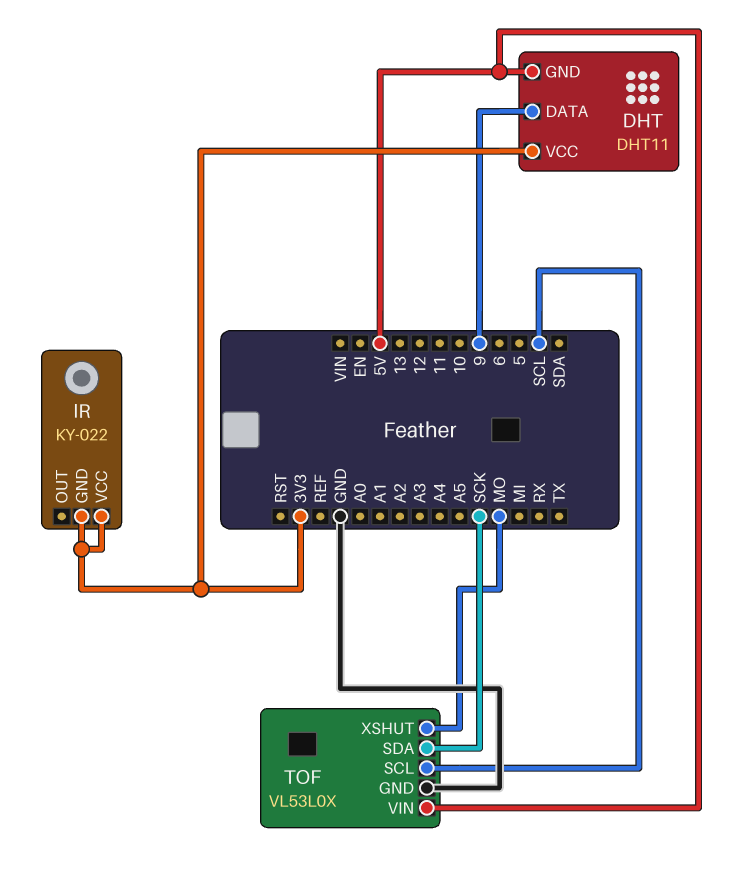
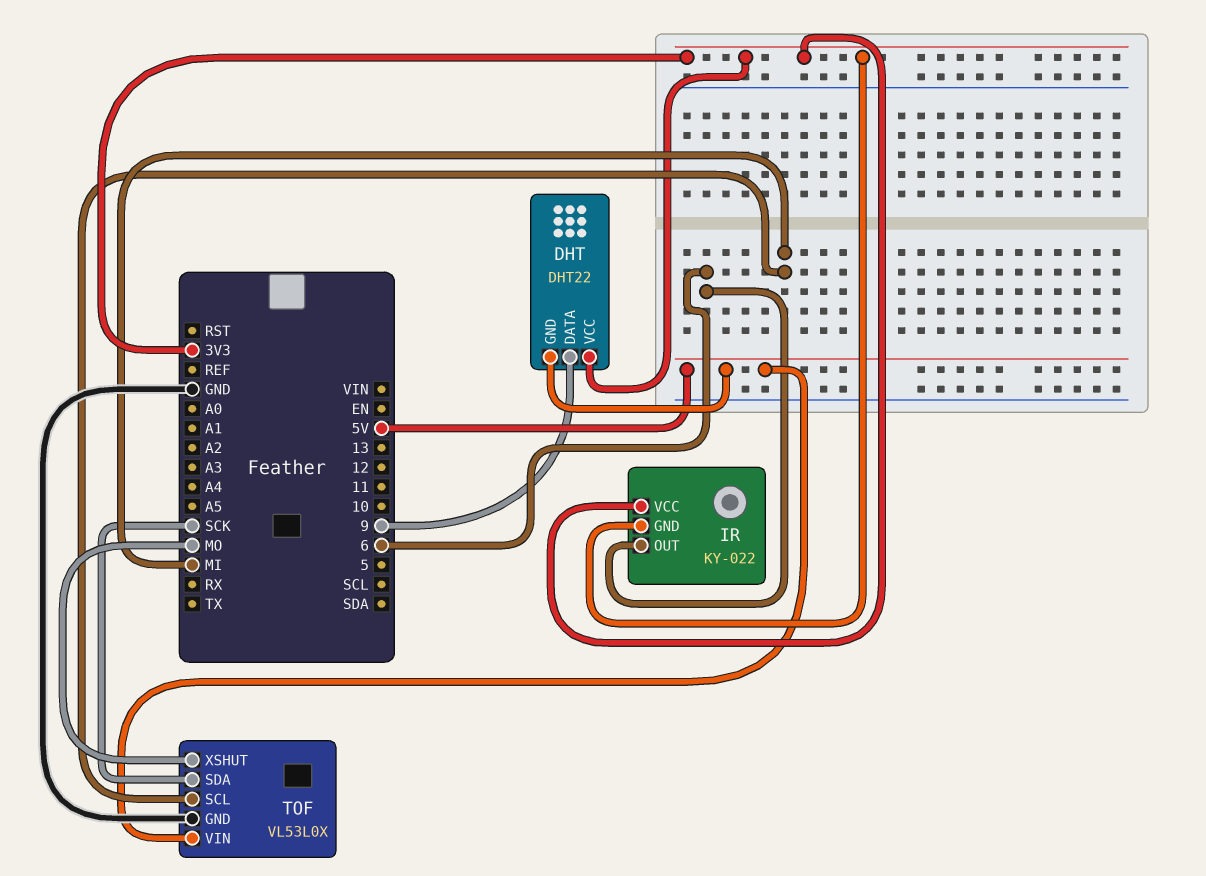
DHT: DHT11 -> DHT22
IR pin OUT: none -> 6
TOF pin SCL: SCL -> MI

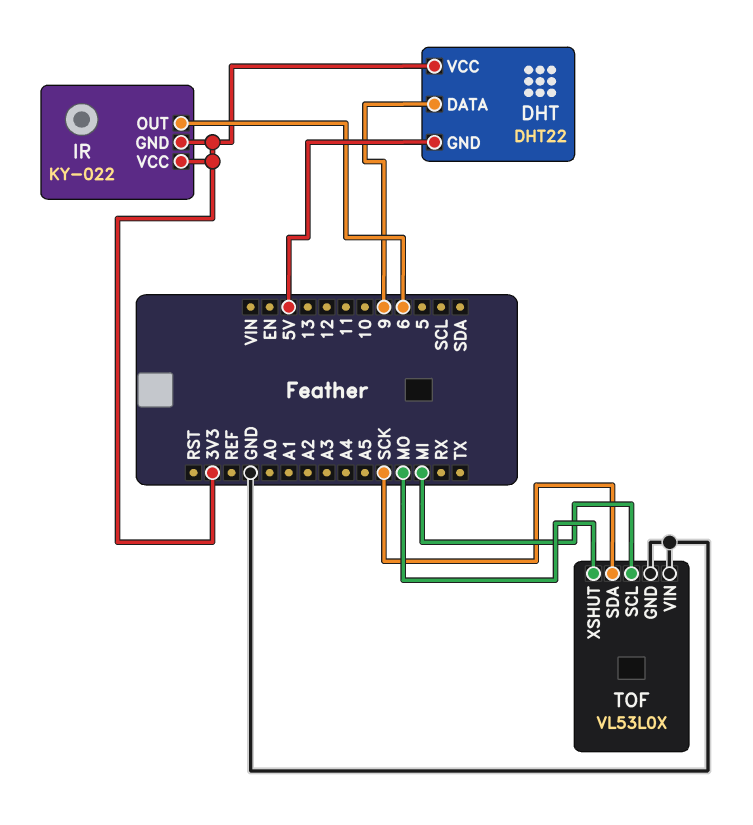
TOF pin VIN: 5V -> GND

